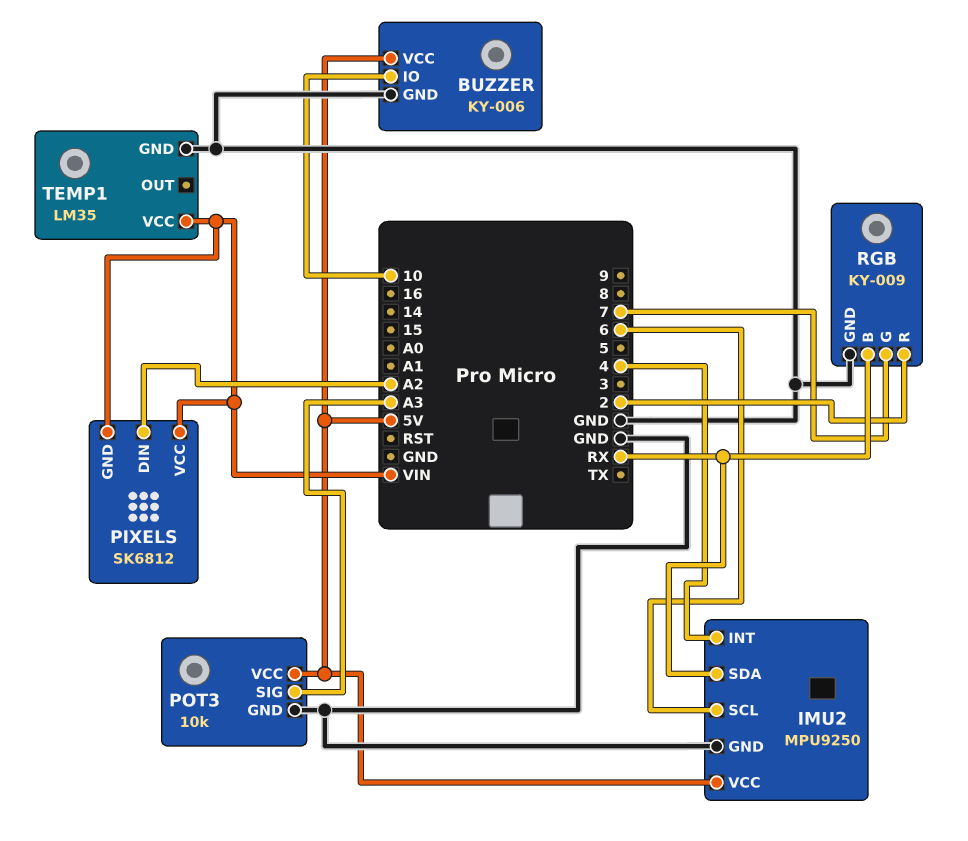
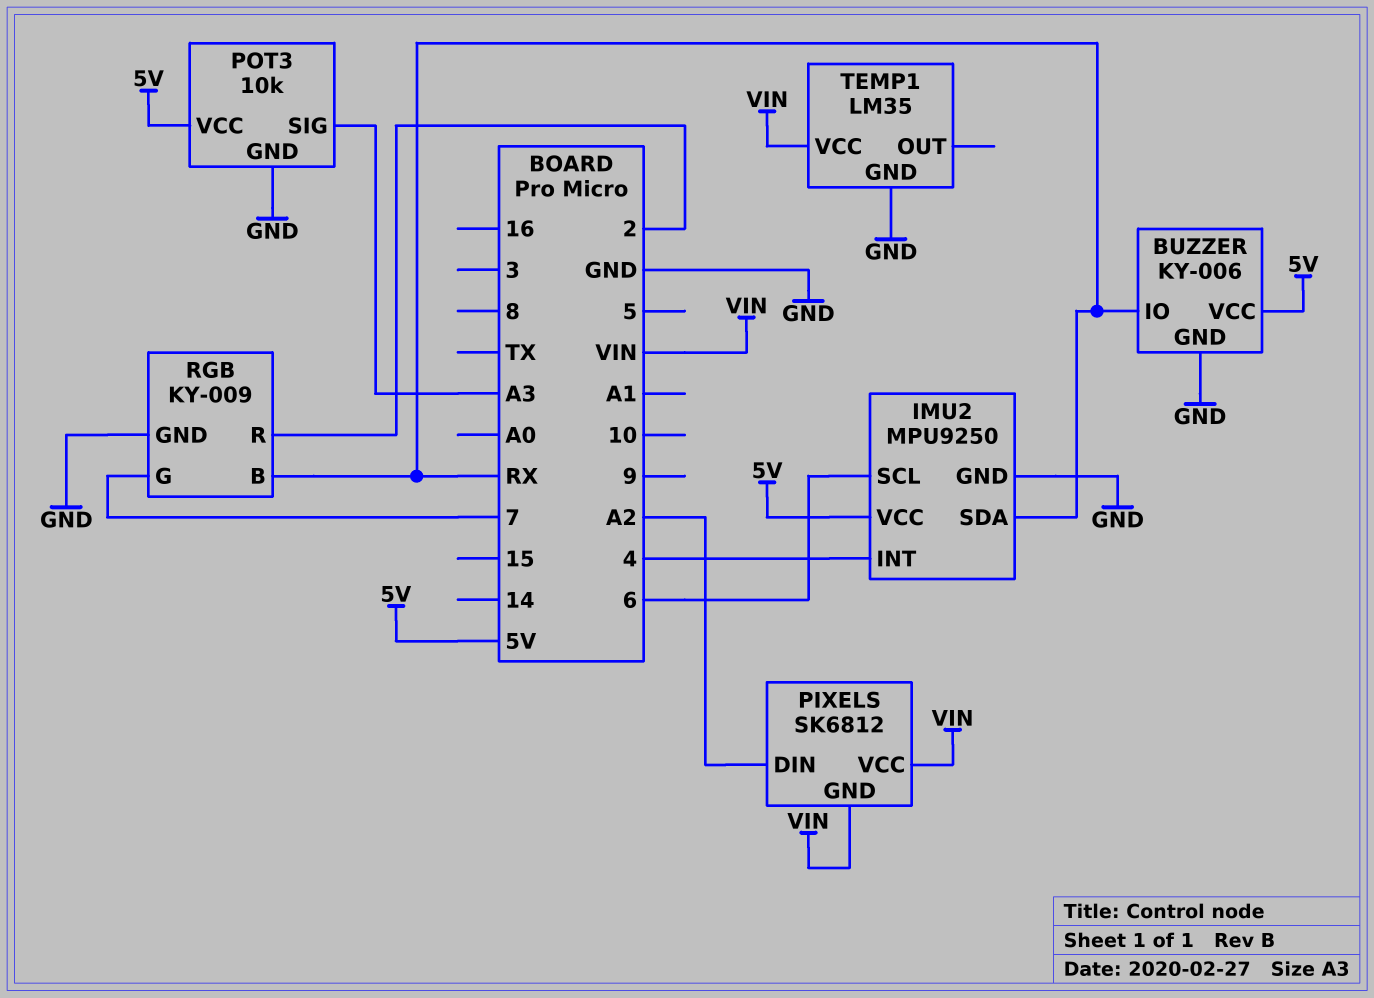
BUZZER pin IO: 10 -> RX

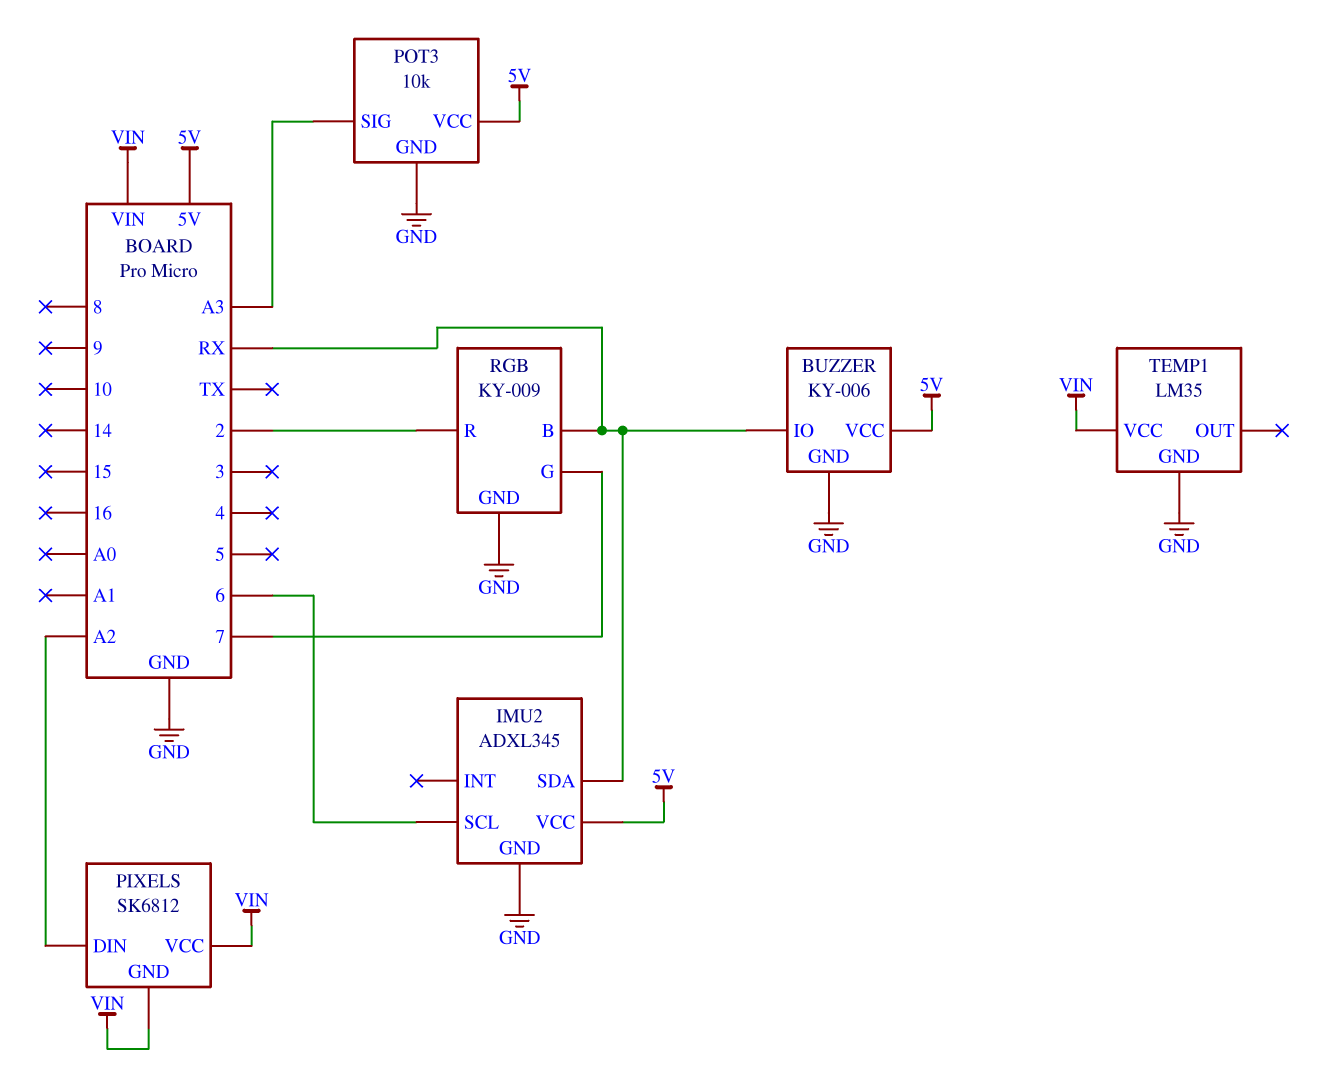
IMU2: MPU9250 -> ADXL345
IMU2 pin INT: 4 -> none

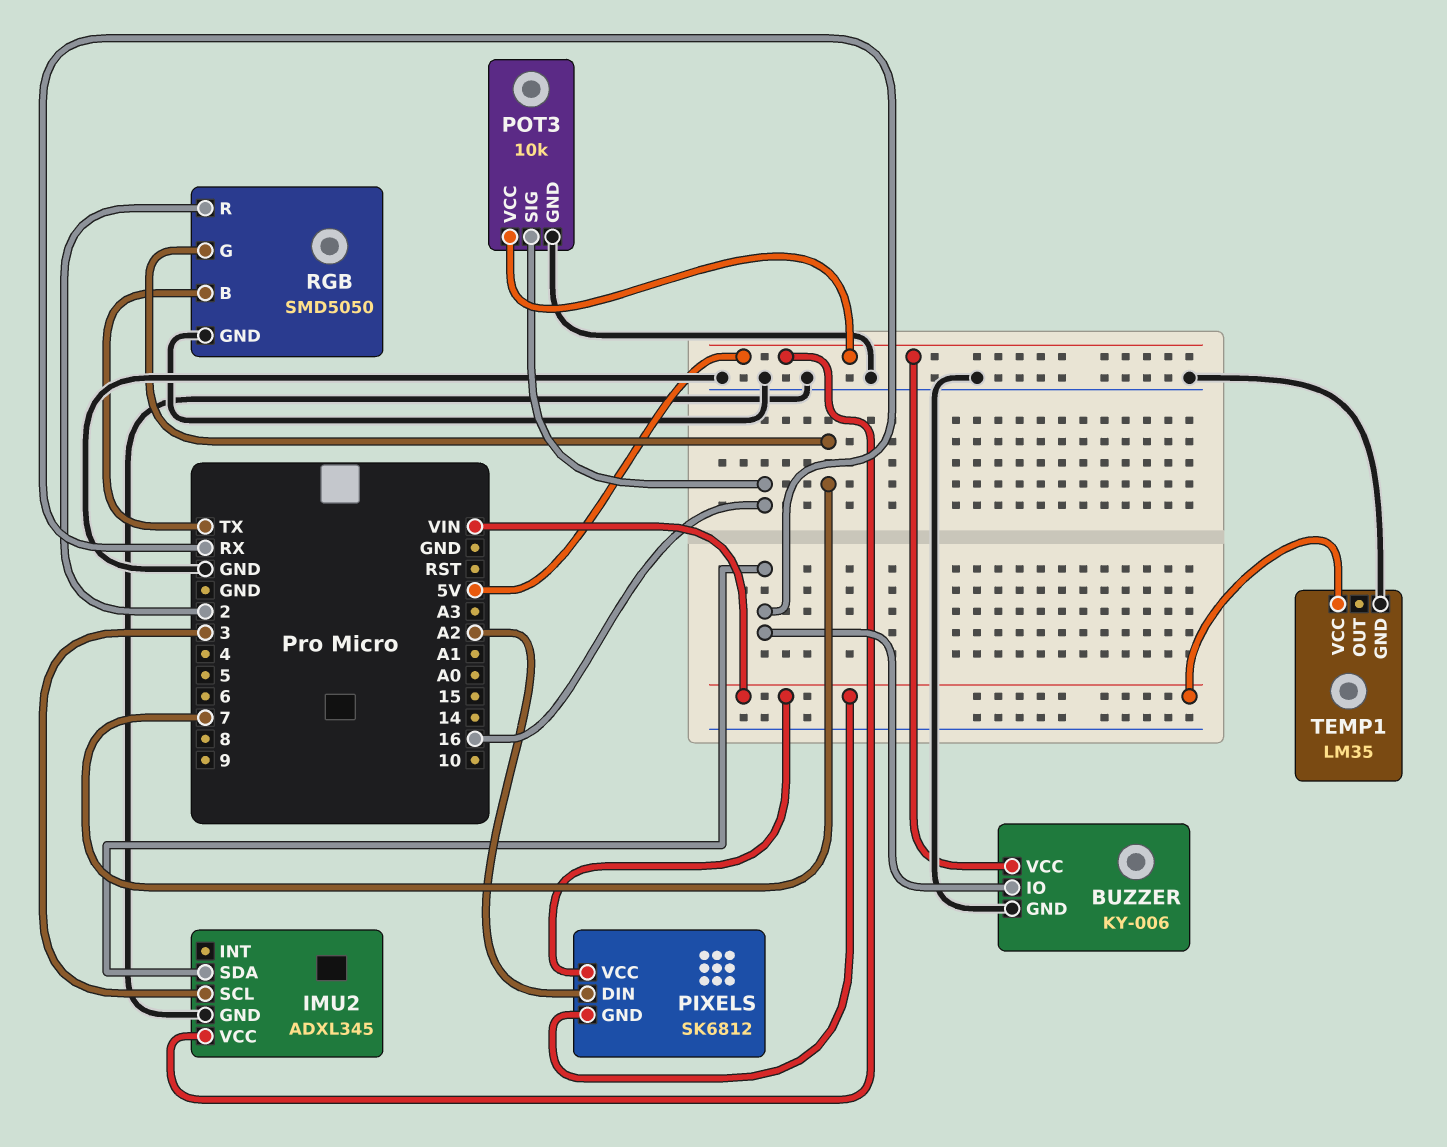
IMU2 pin SCL: 6 -> 3
POT3 pin SIG: A3 -> 16
RGB: KY-009 -> SMD5050
RGB pin B: RX -> TX

